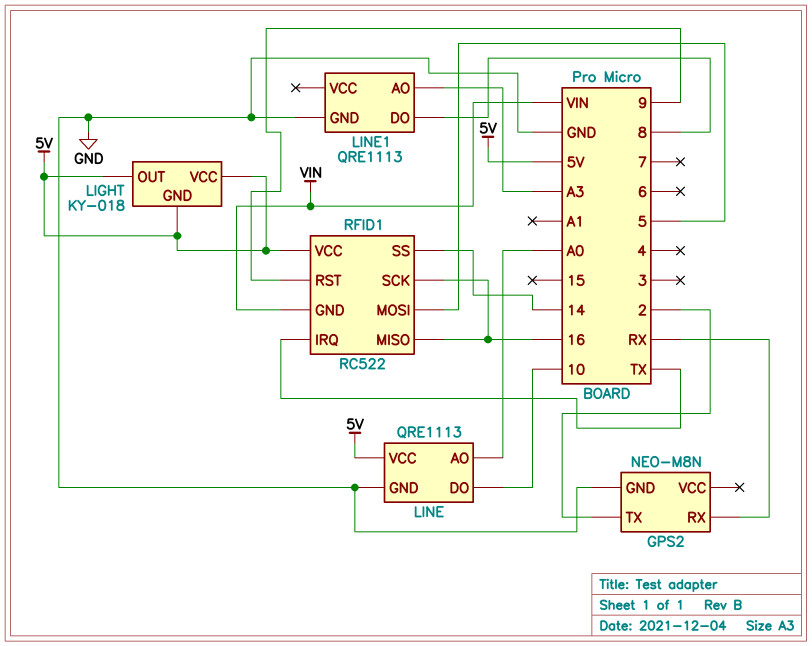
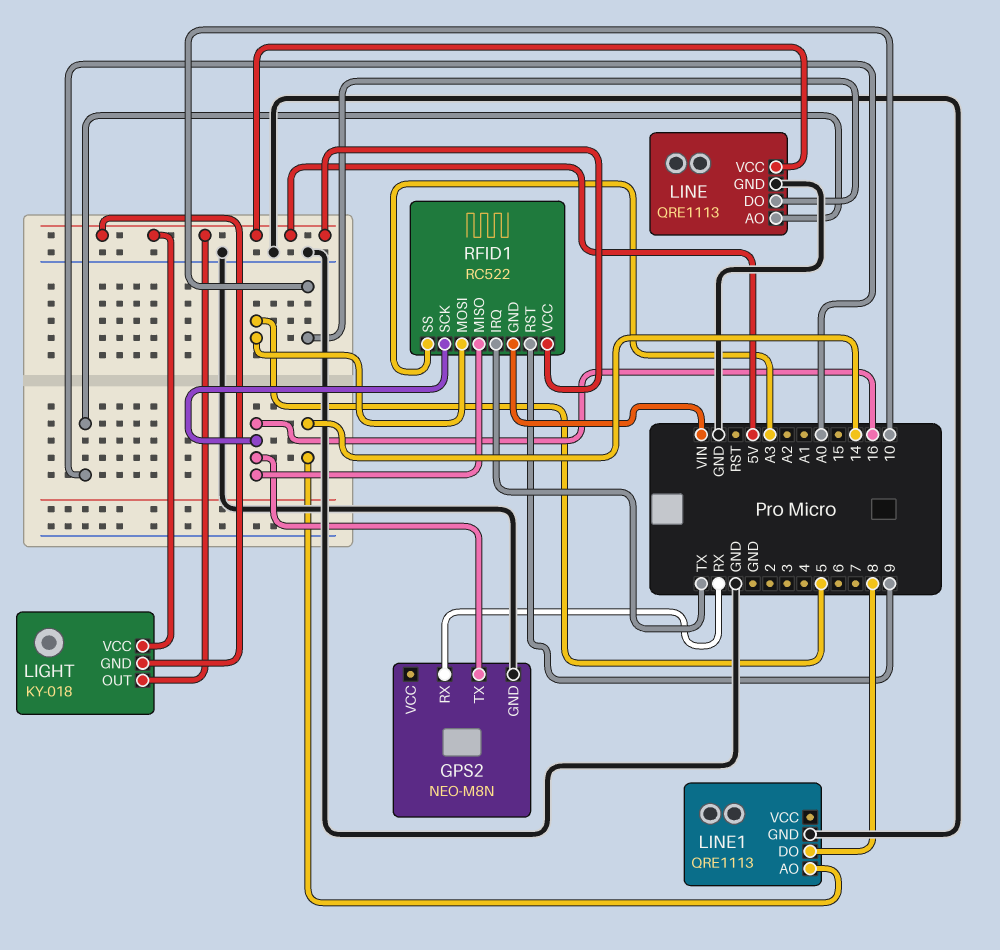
GPS2 pin TX: 2 -> 16
LINE1 pin AO: A3 -> 14
RFID1 pin SS: 14 -> A3

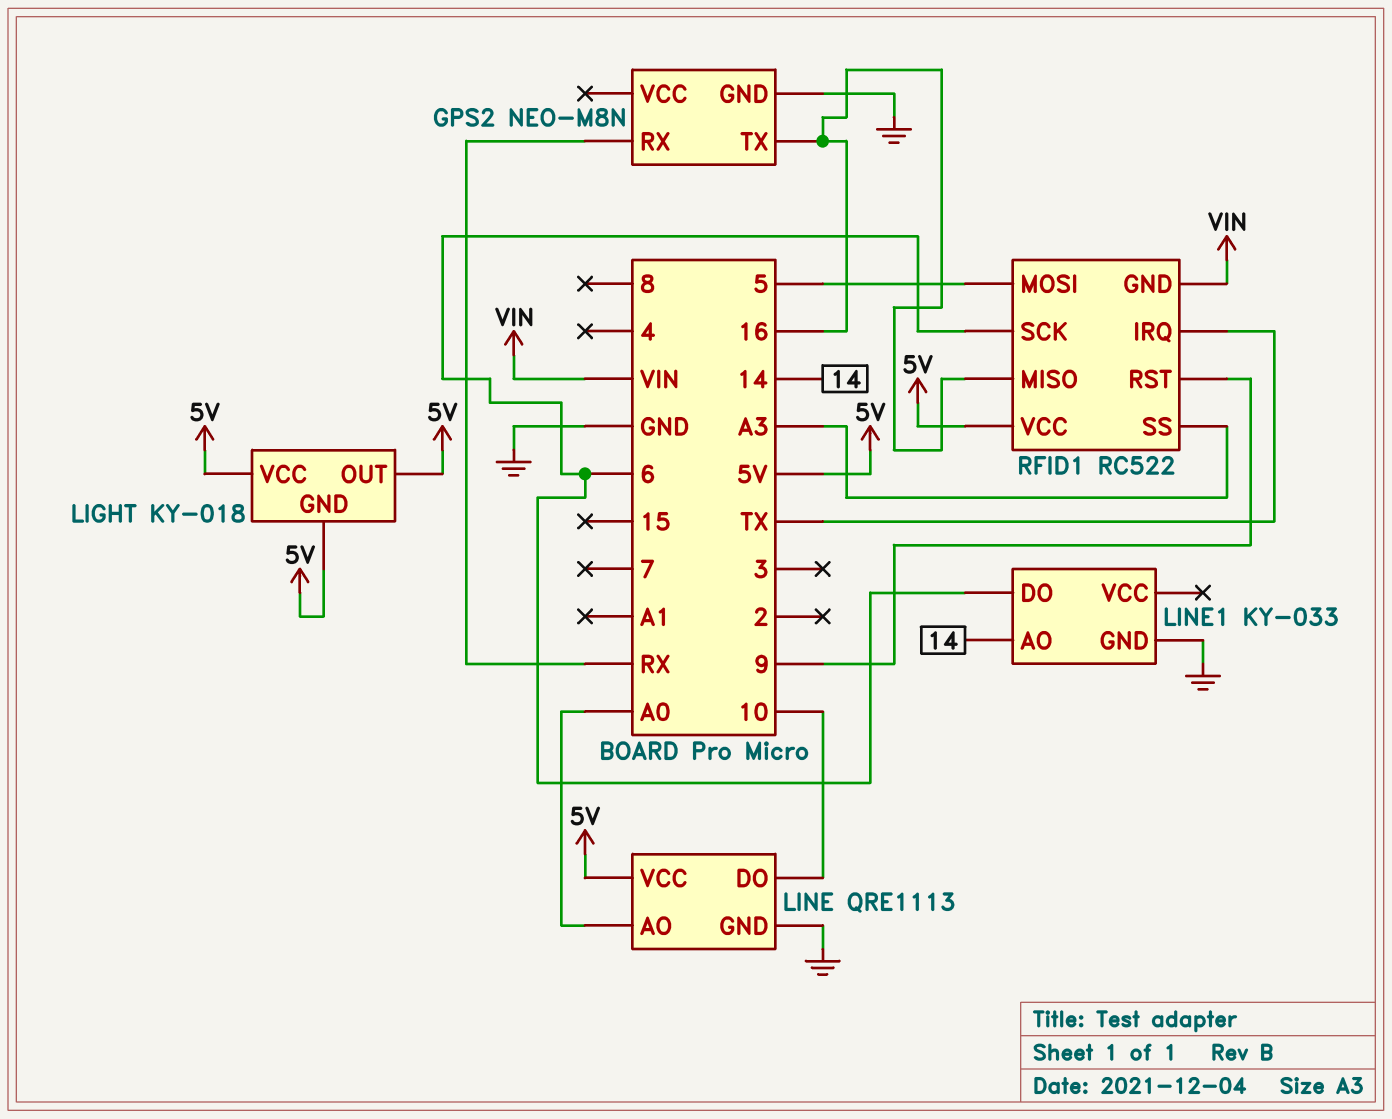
LINE1: QRE1113 -> KY-033
LINE1 pin DO: 8 -> 6
RFID1 pin SCK: 16 -> 6

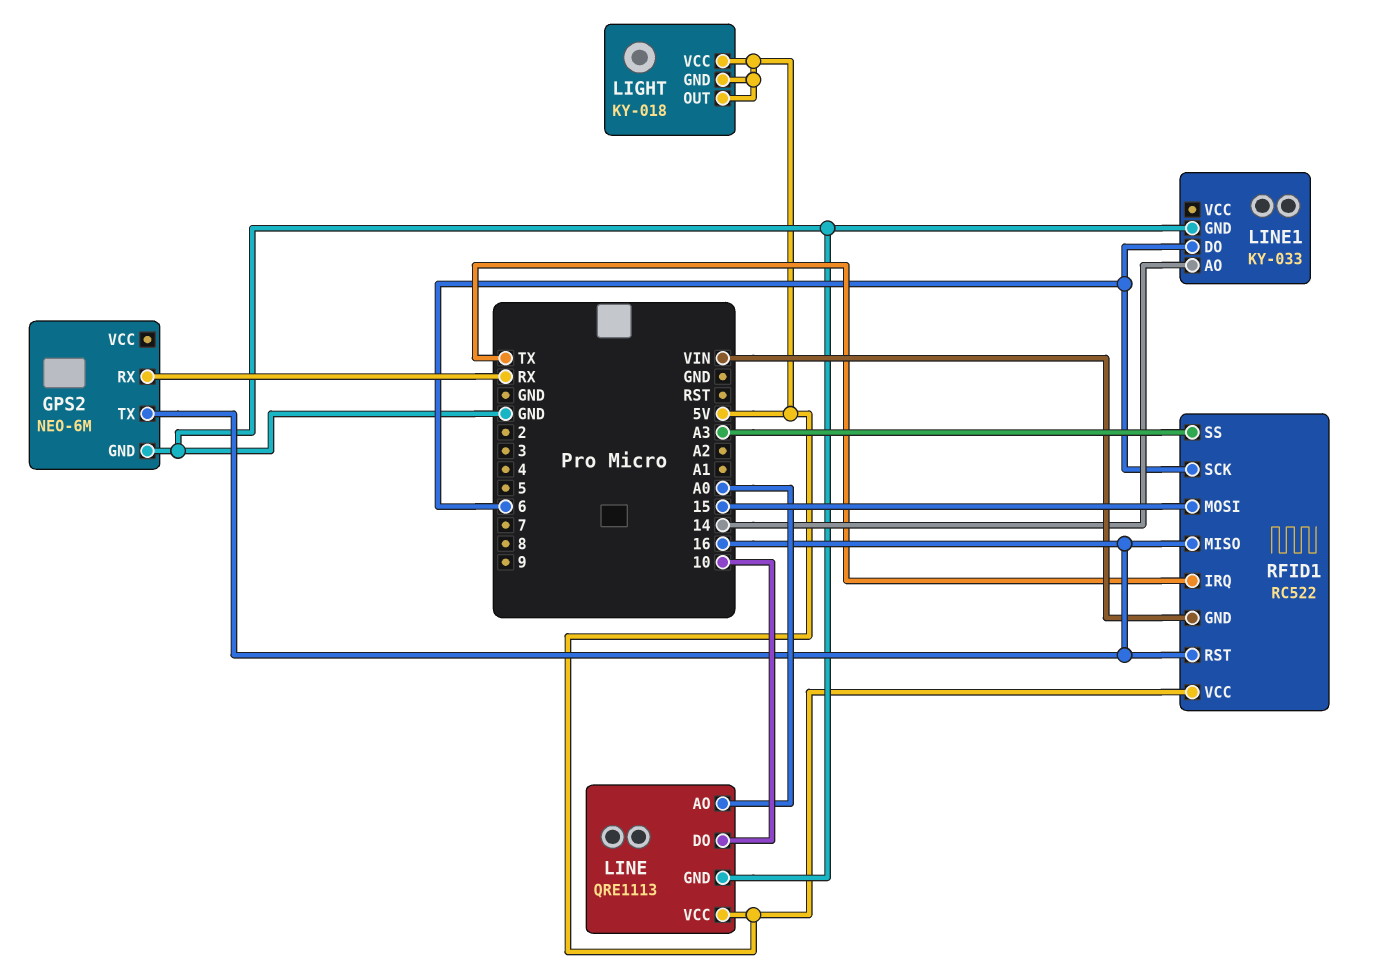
GPS2: NEO-M8N -> NEO-6M
RFID1 pin MOSI: 5 -> 15
RFID1 pin RST: 9 -> 16

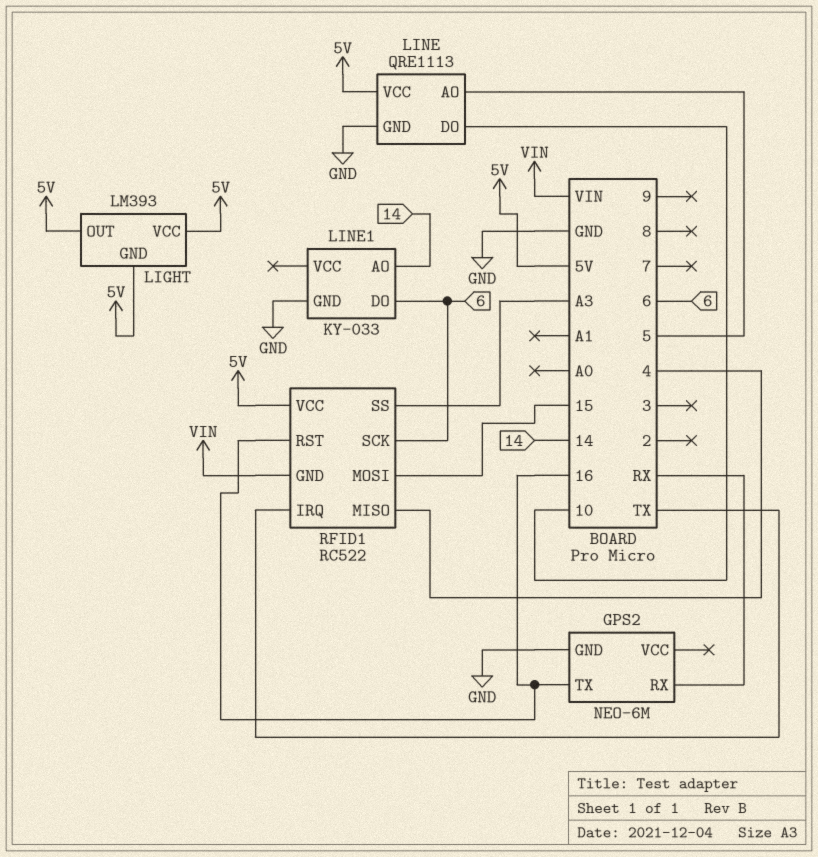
LIGHT: KY-018 -> LM393
LINE pin AO: A0 -> 5
RFID1 pin MISO: 16 -> 4

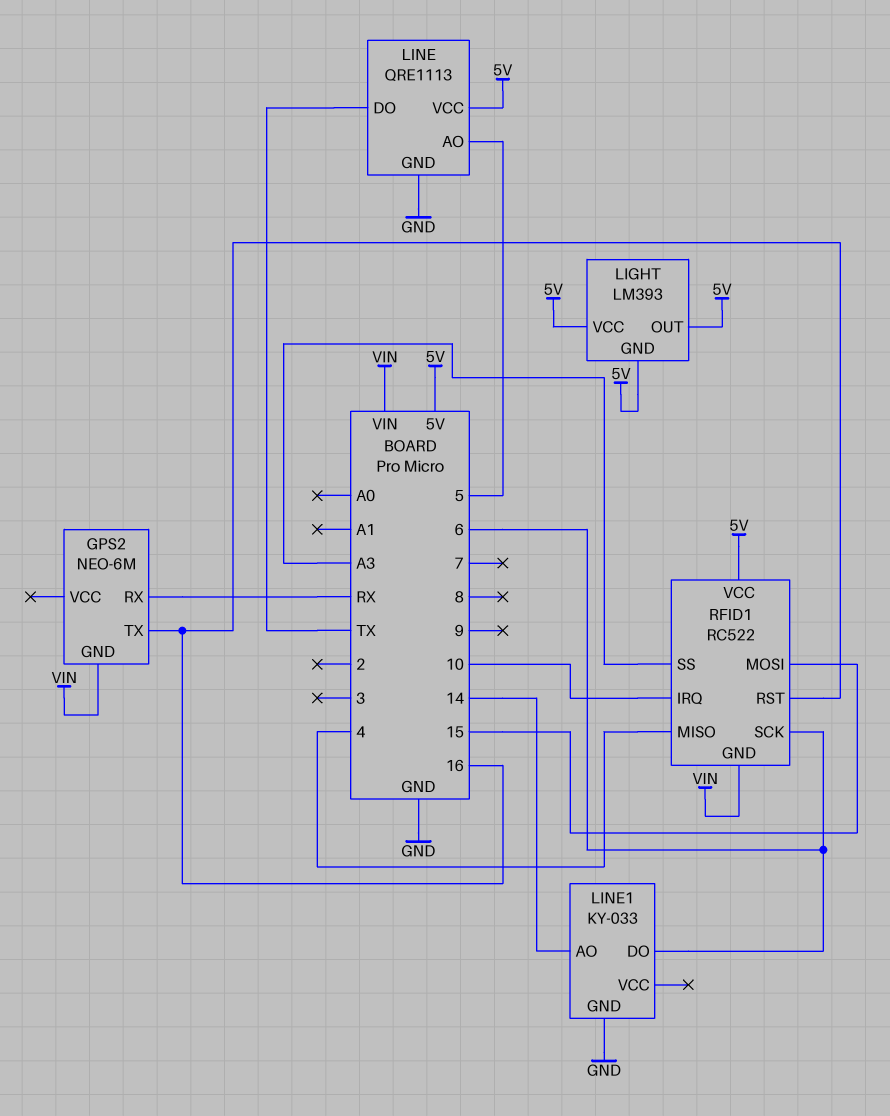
GPS2 pin GND: GND -> VIN
LINE pin DO: 10 -> TX
RFID1 pin IRQ: TX -> 10

